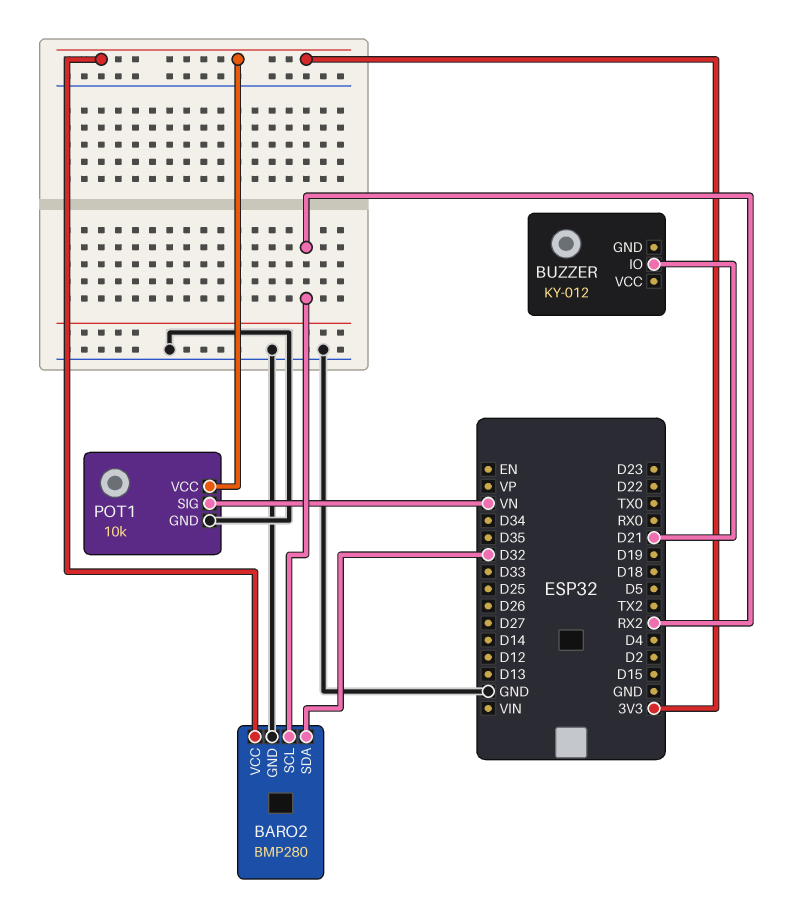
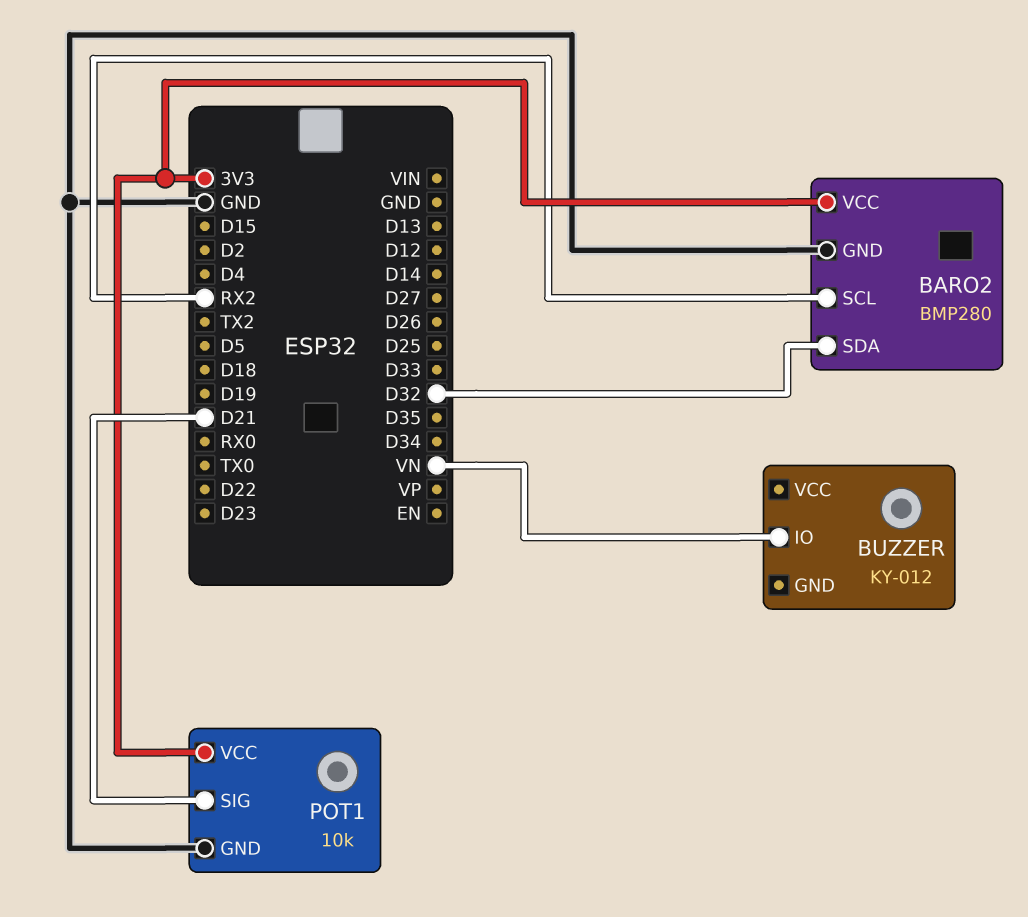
BUZZER pin IO: D21 -> VN
POT1 pin SIG: VN -> D21

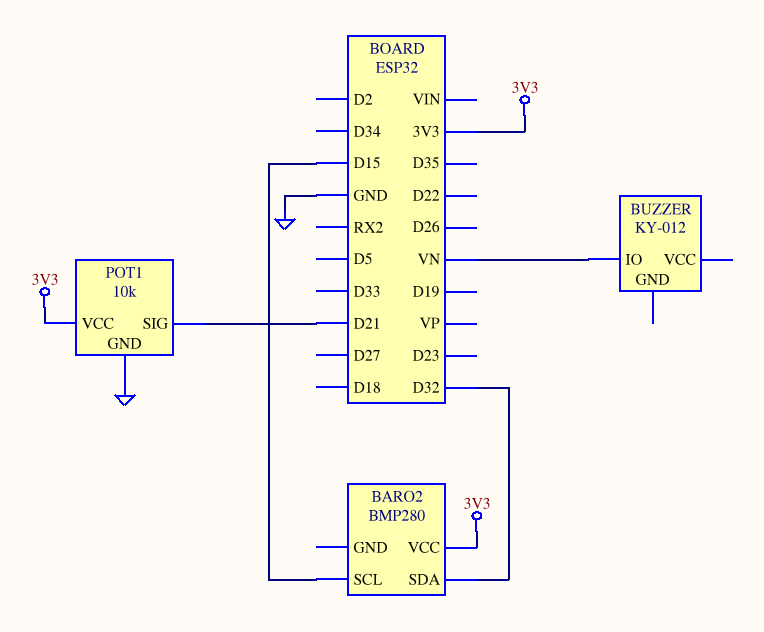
BARO2 pin GND: GND -> none
BARO2 pin SCL: RX2 -> D15

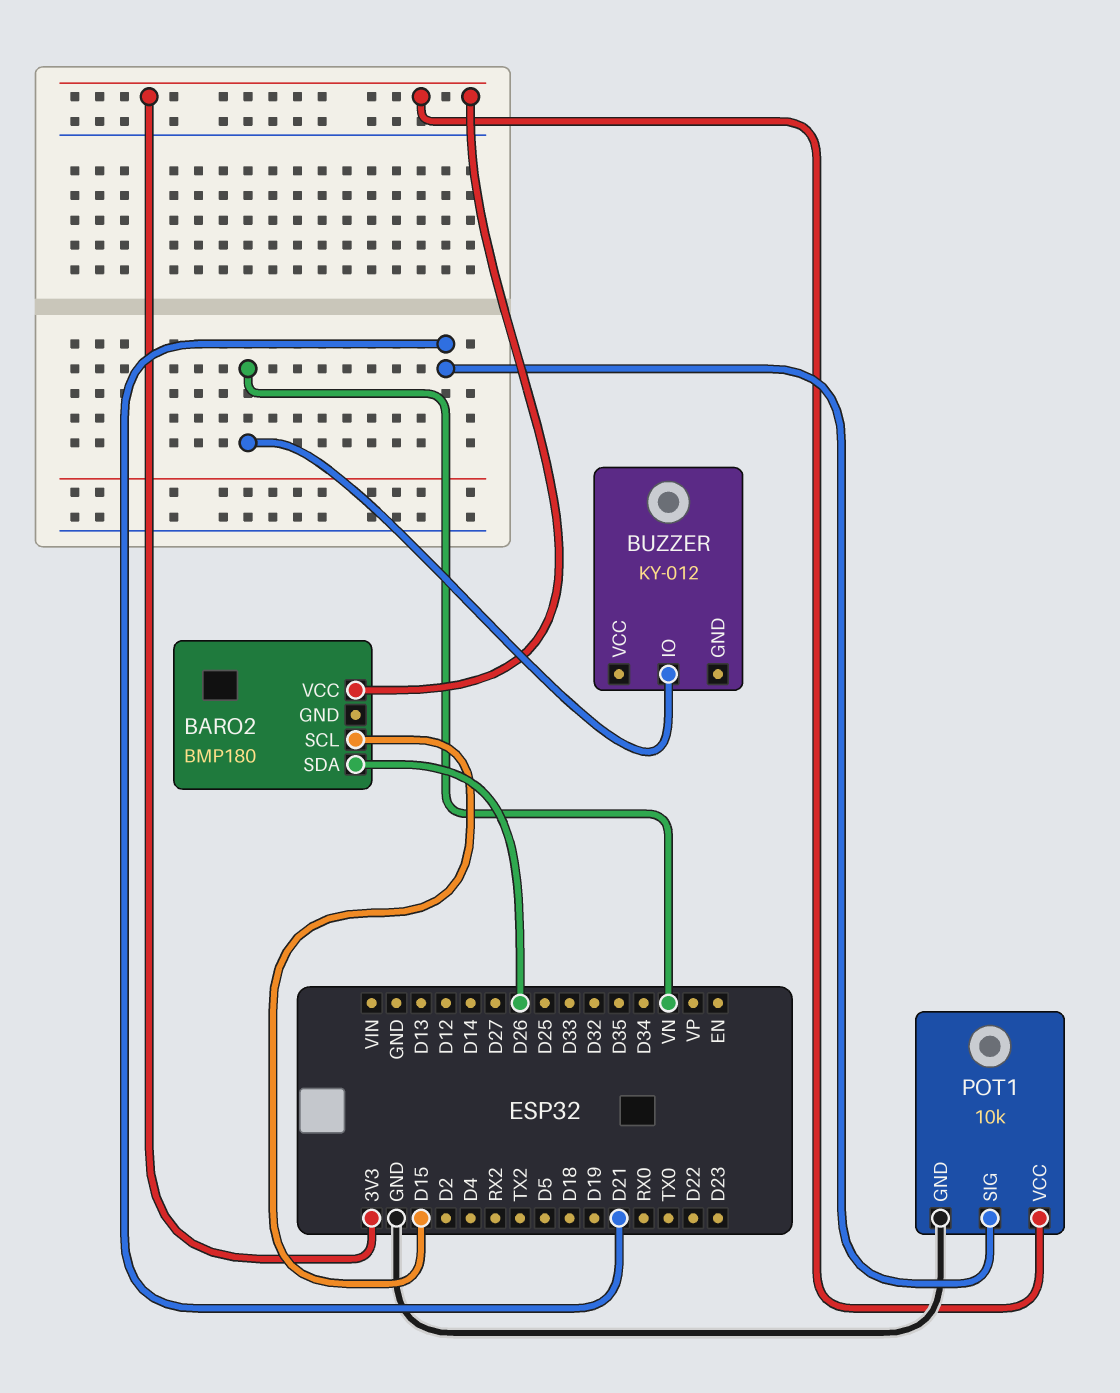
BARO2: BMP280 -> BMP180
BARO2 pin SDA: D32 -> D26

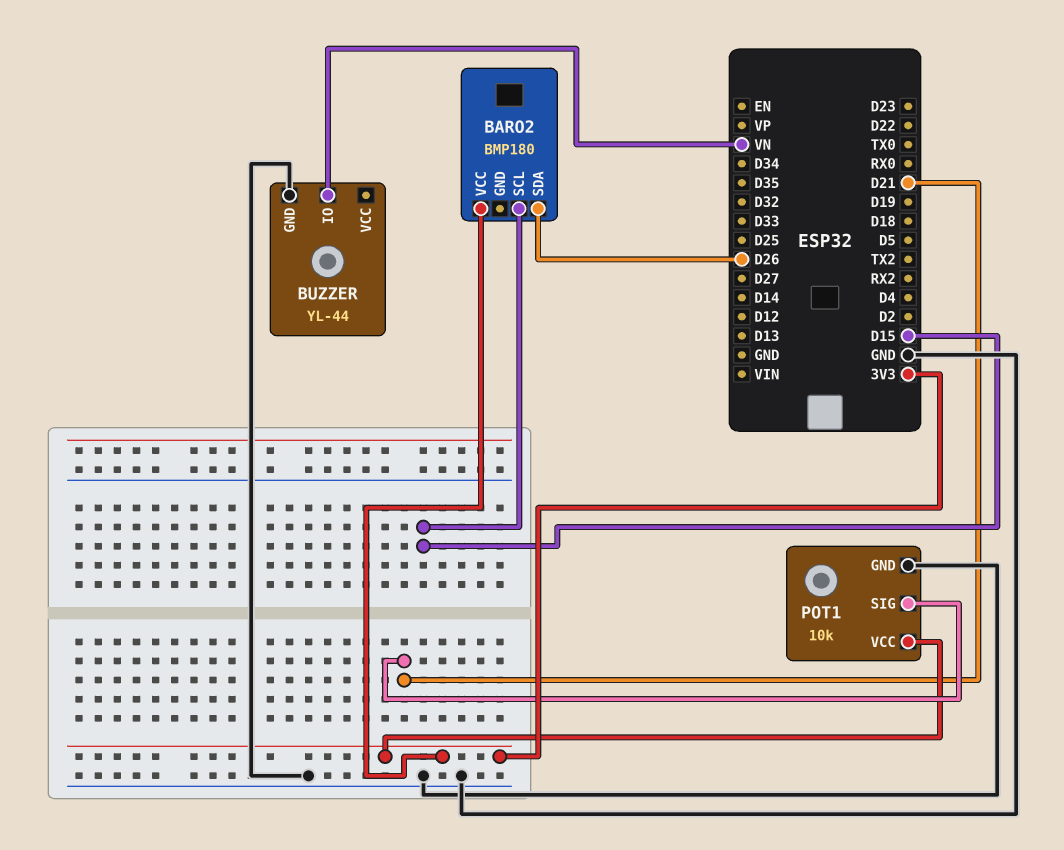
BUZZER: KY-012 -> YL-44
BUZZER pin GND: none -> GND

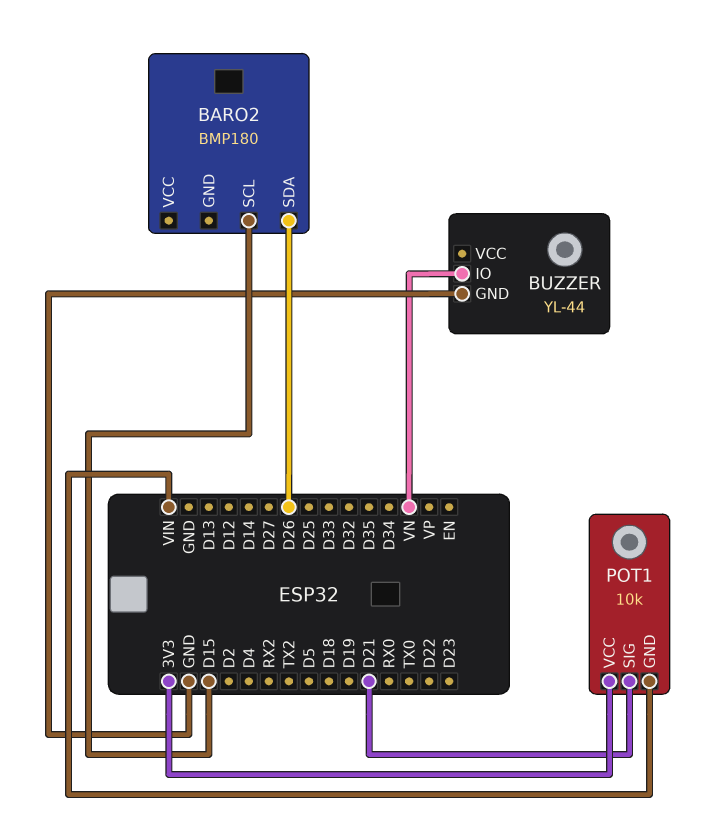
BARO2 pin VCC: 3V3 -> none
POT1 pin GND: GND -> VIN

